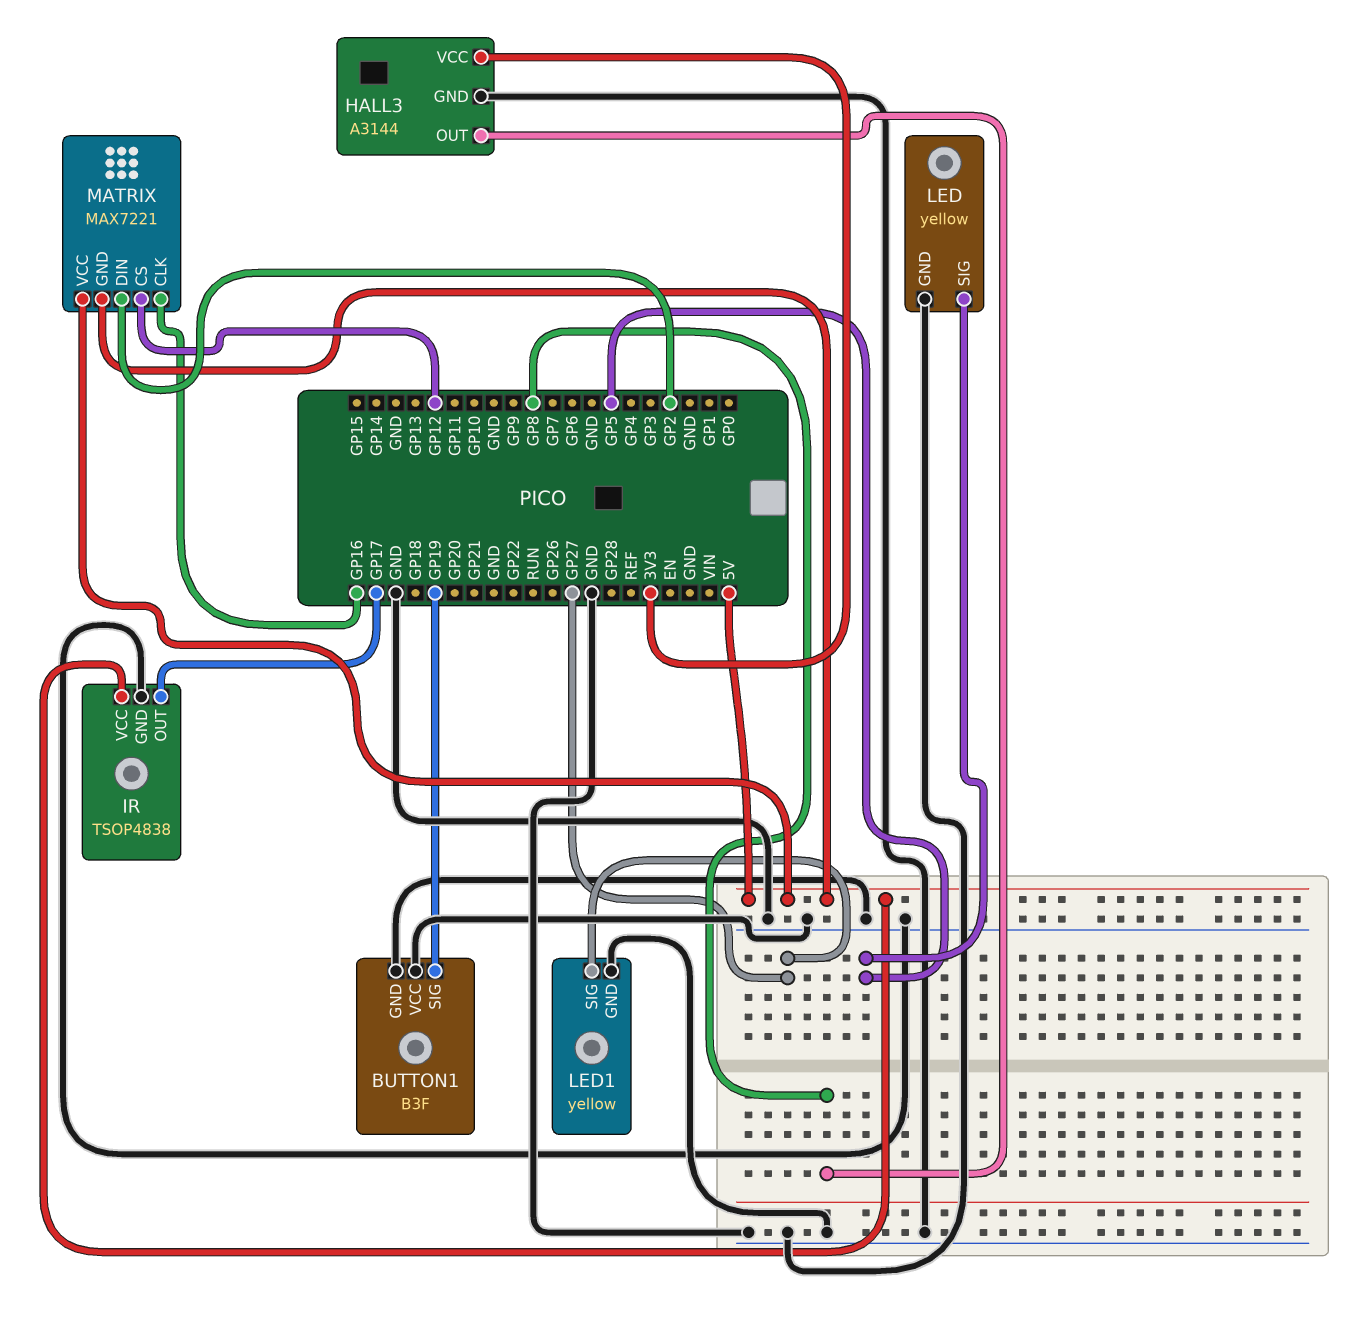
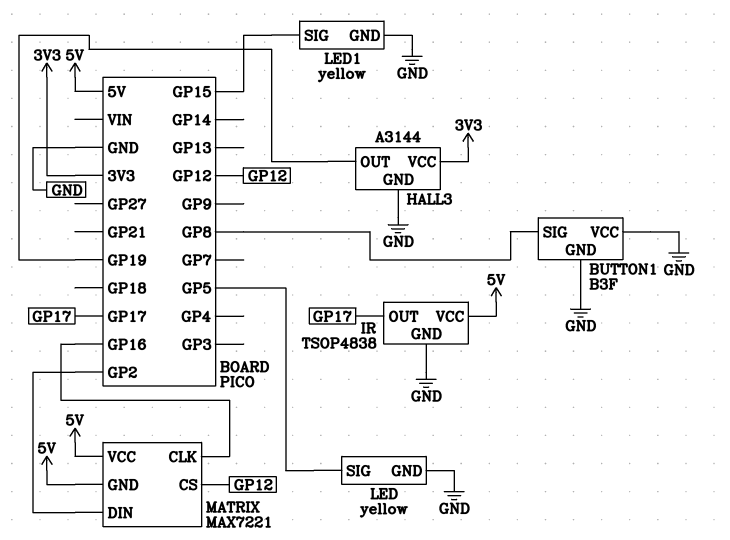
BUTTON1 pin SIG: GP19 -> GP8
HALL3 pin OUT: GP8 -> GP19
LED1 pin SIG: GP27 -> GP15

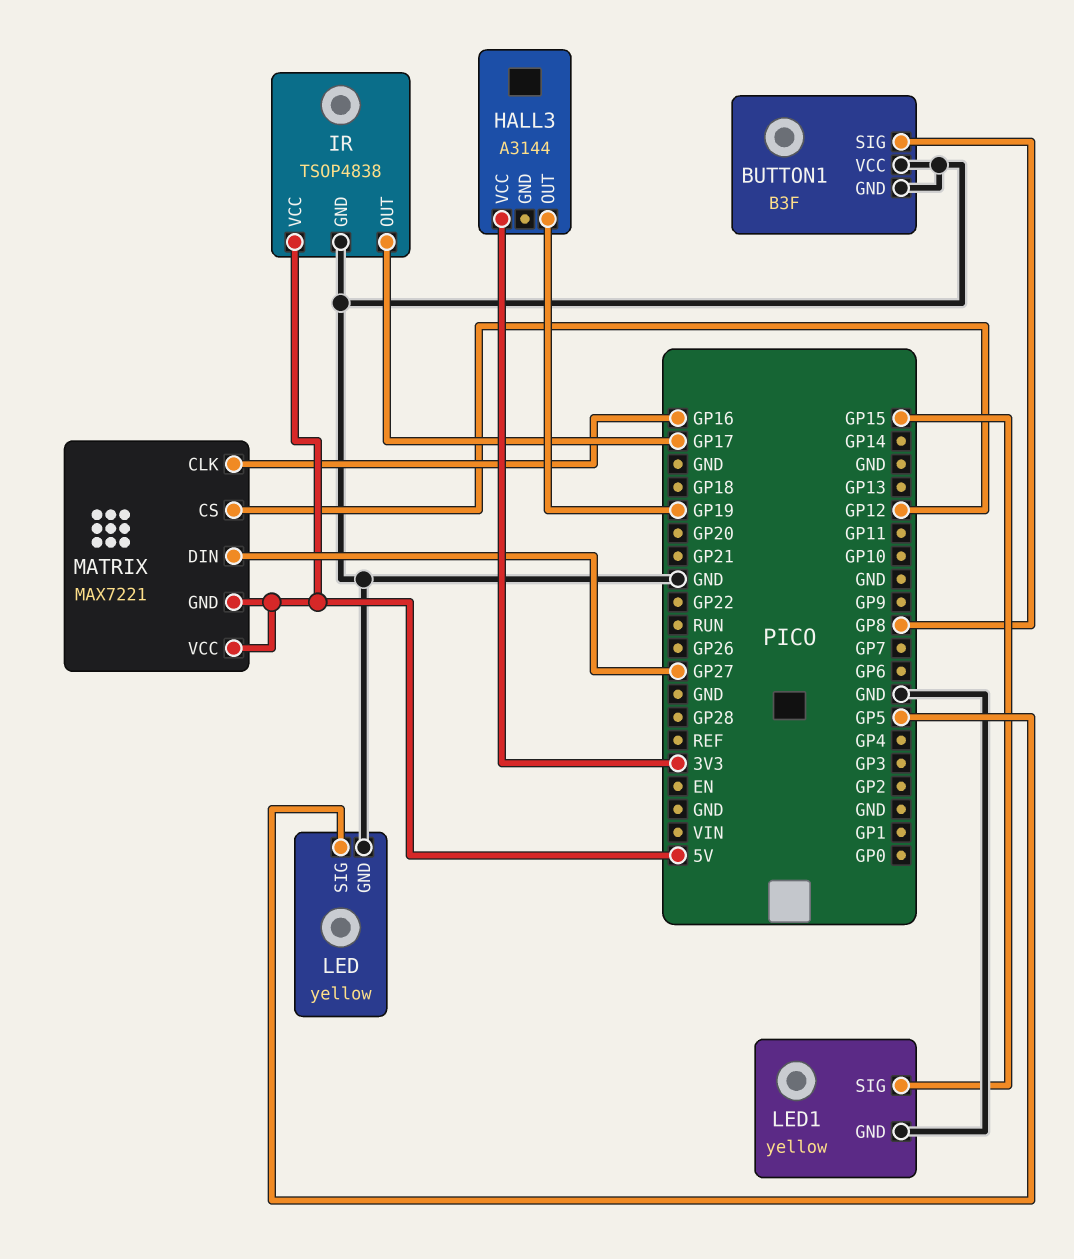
HALL3 pin GND: GND -> none
MATRIX pin DIN: GP2 -> GP27

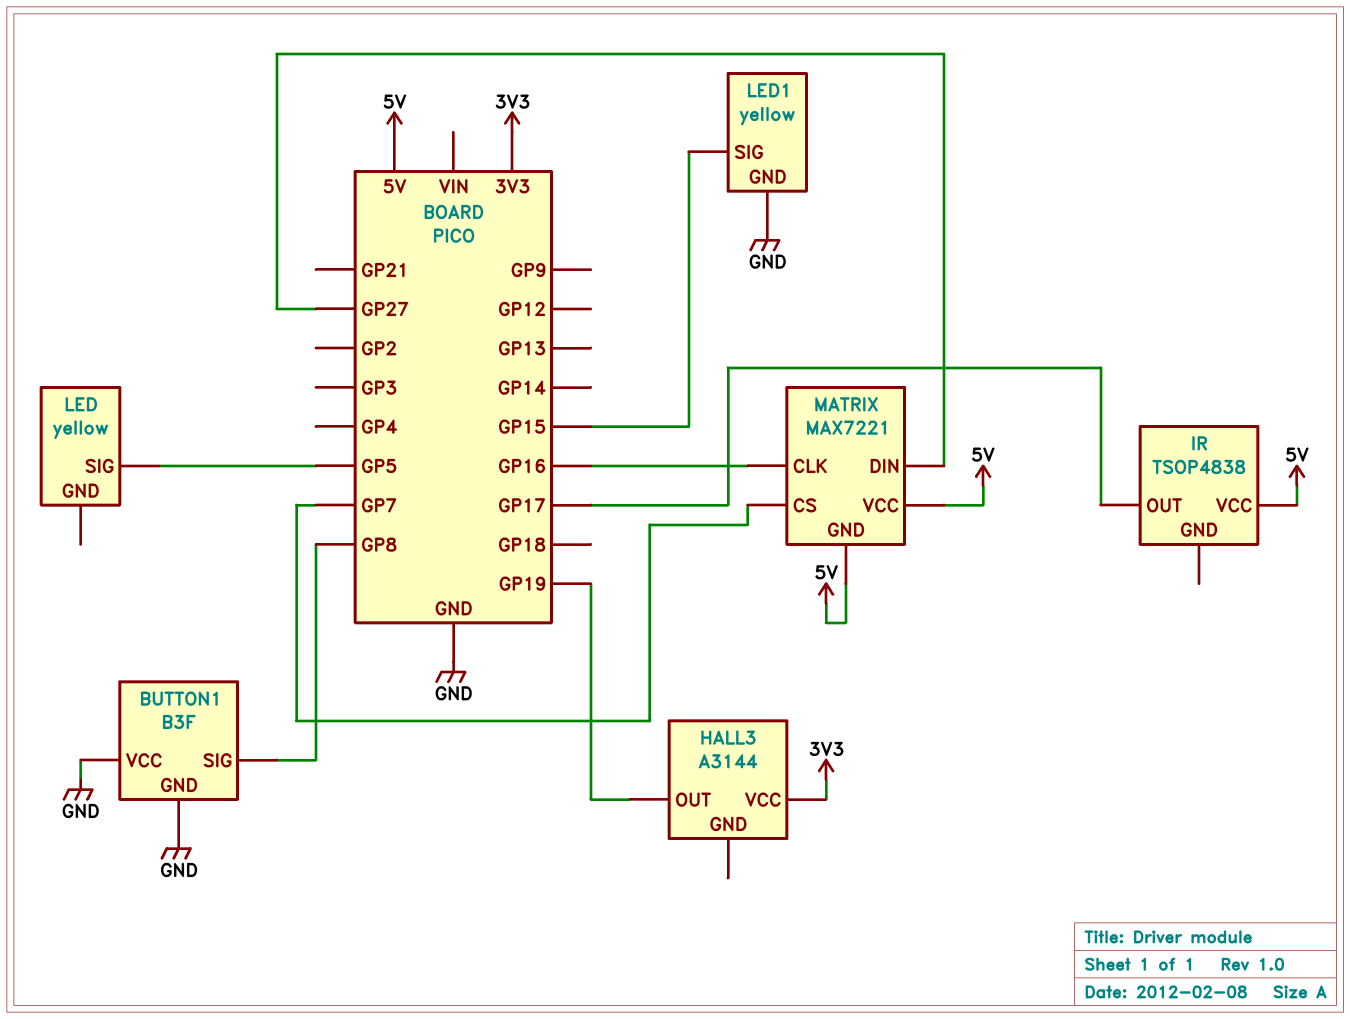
IR pin GND: GND -> none
LED pin GND: GND -> none
MATRIX pin CS: GP12 -> GP7

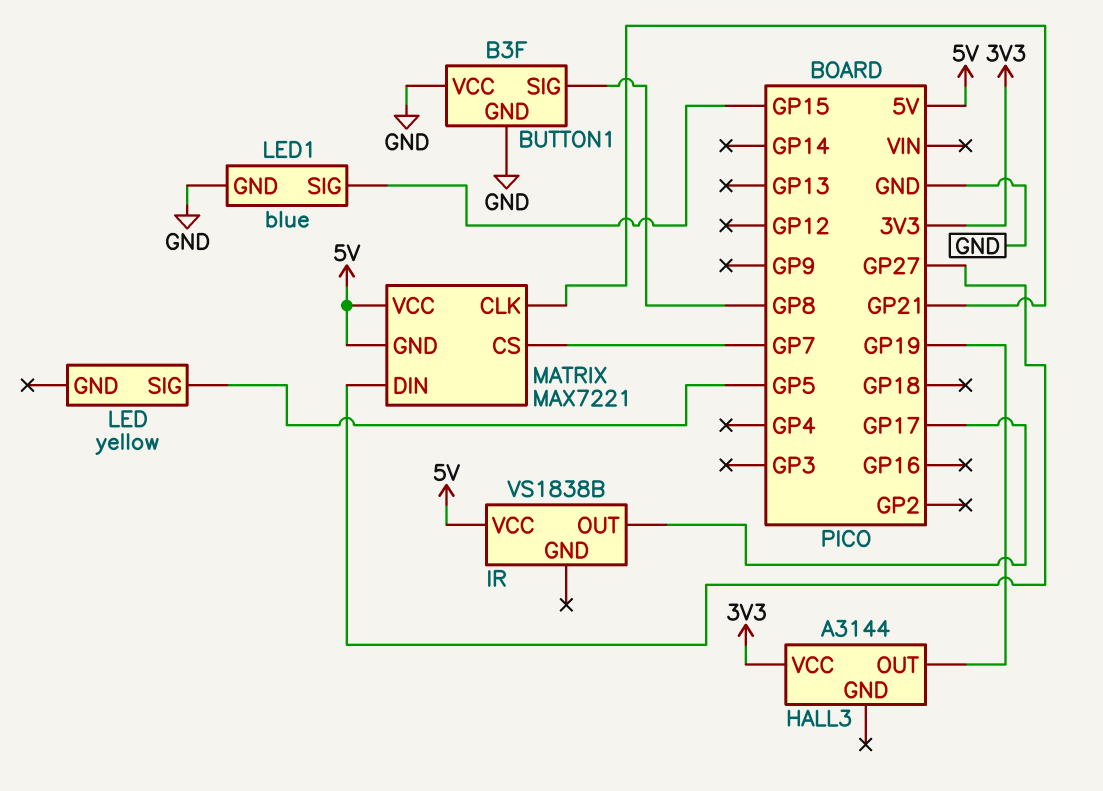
IR: TSOP4838 -> VS1838B
LED1: yellow -> blue
MATRIX pin CLK: GP16 -> GP21

